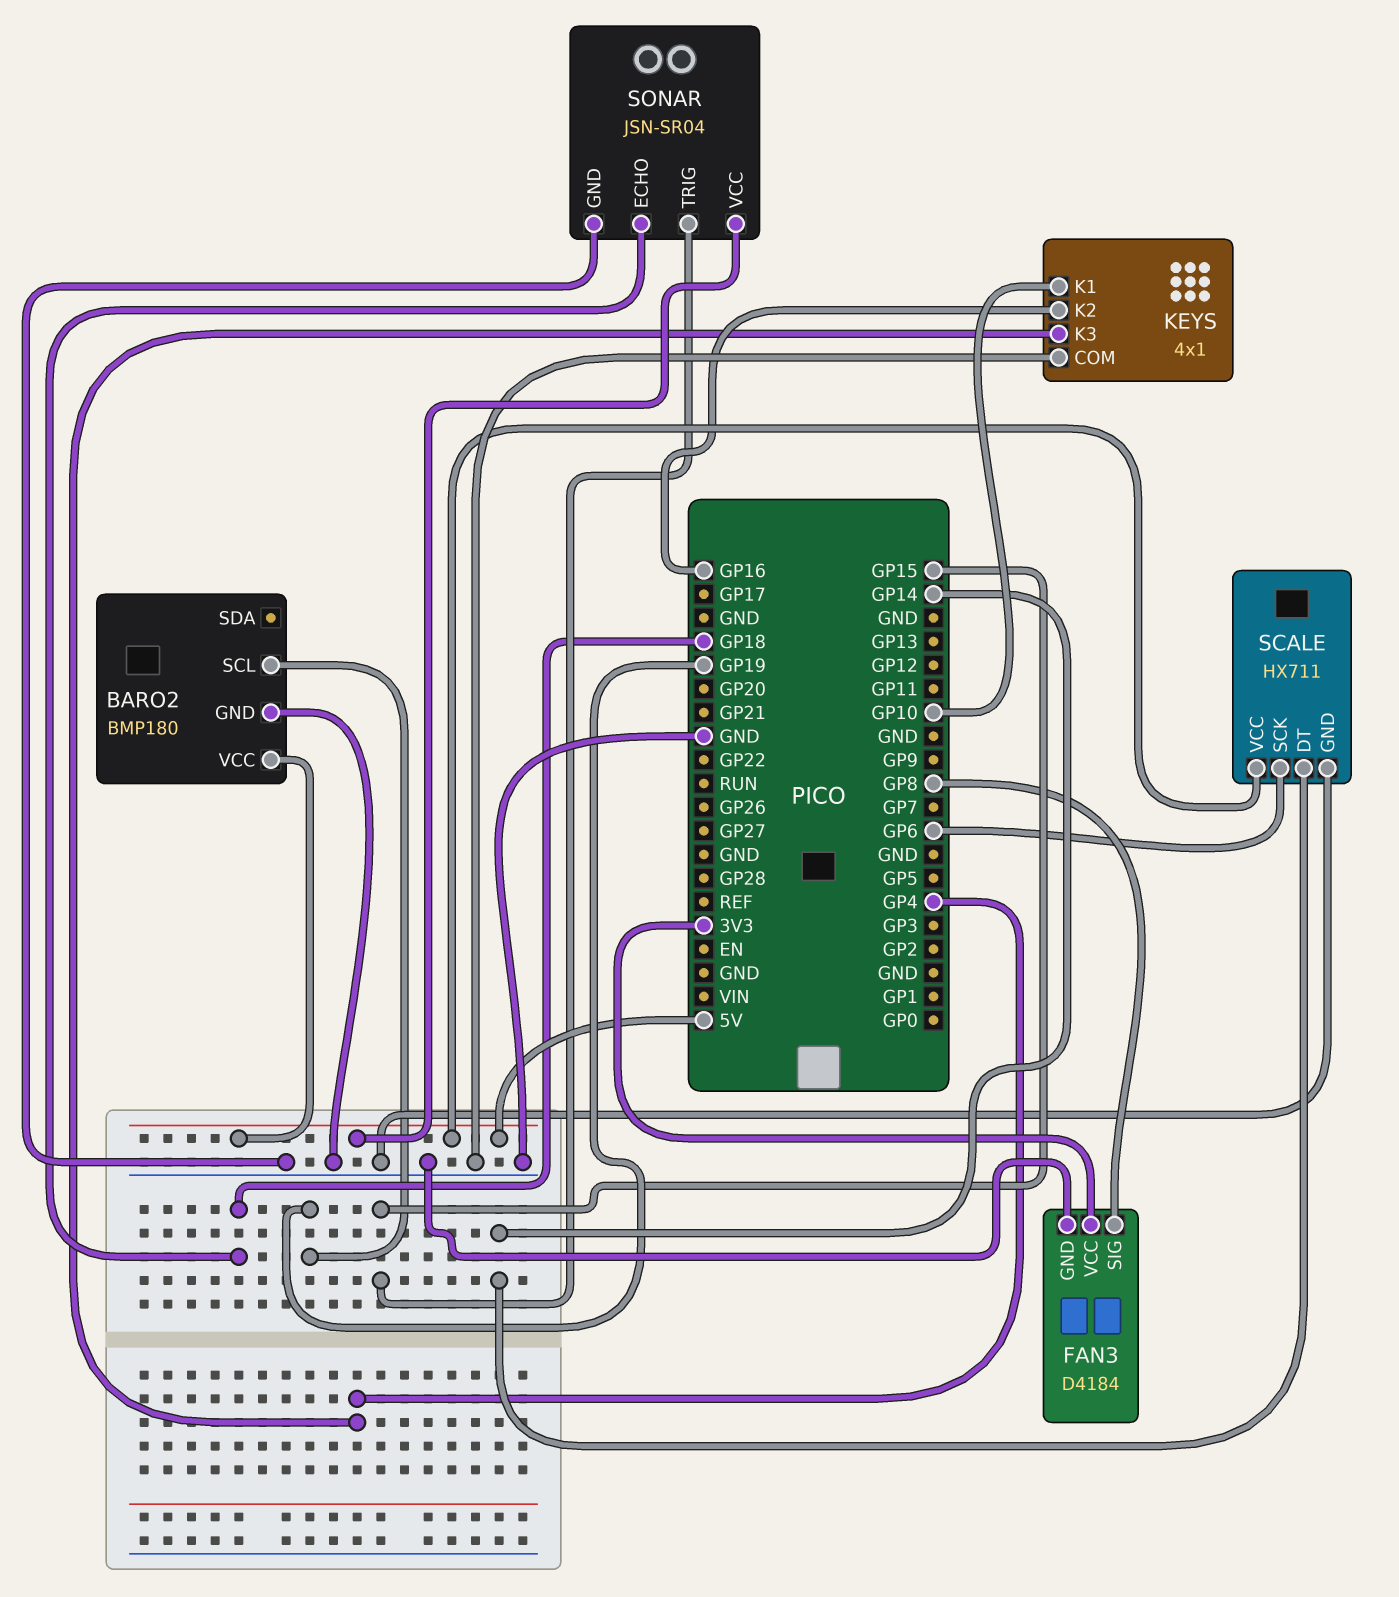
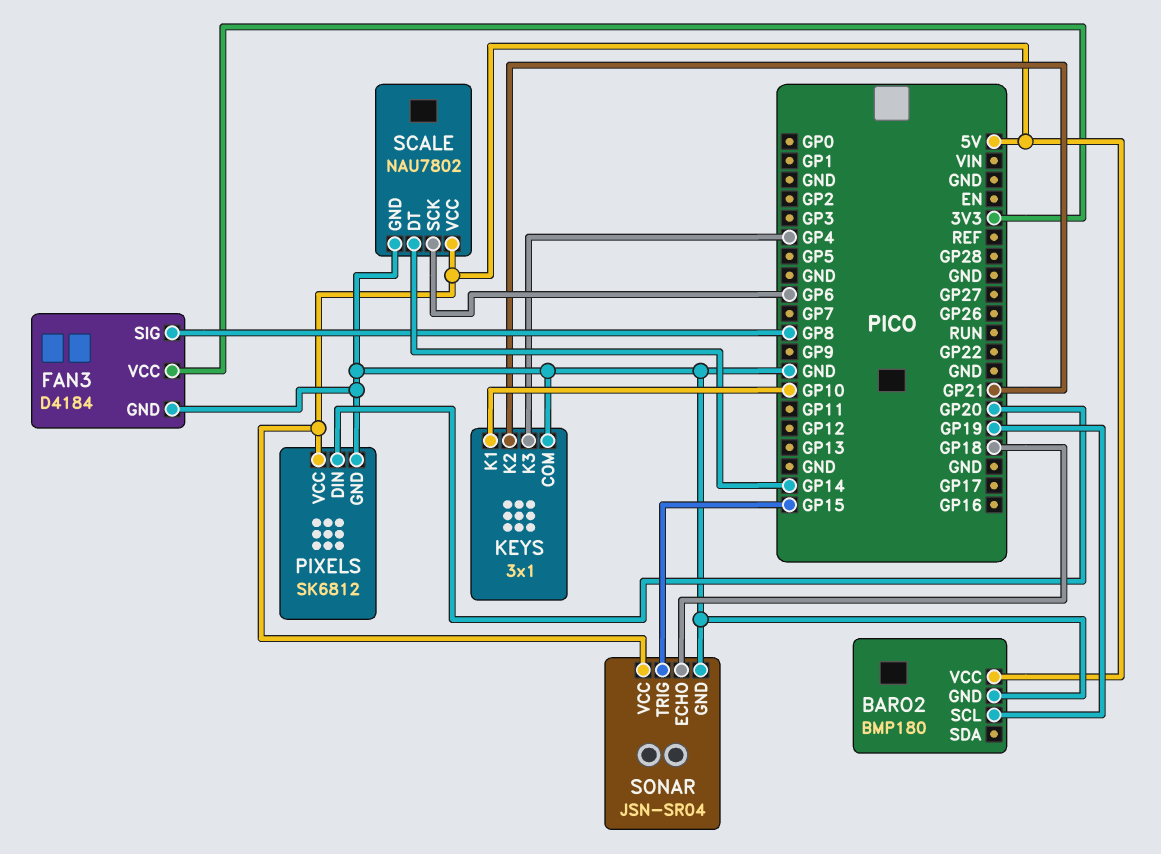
KEYS: 4x1 -> 3x1
KEYS pin K2: GP16 -> GP21
PIXELS: none -> SK6812
PIXELS pin DIN: none -> GP20
PIXELS pin GND: none -> GND
PIXELS pin VCC: none -> 5V
SCALE: HX711 -> NAU7802

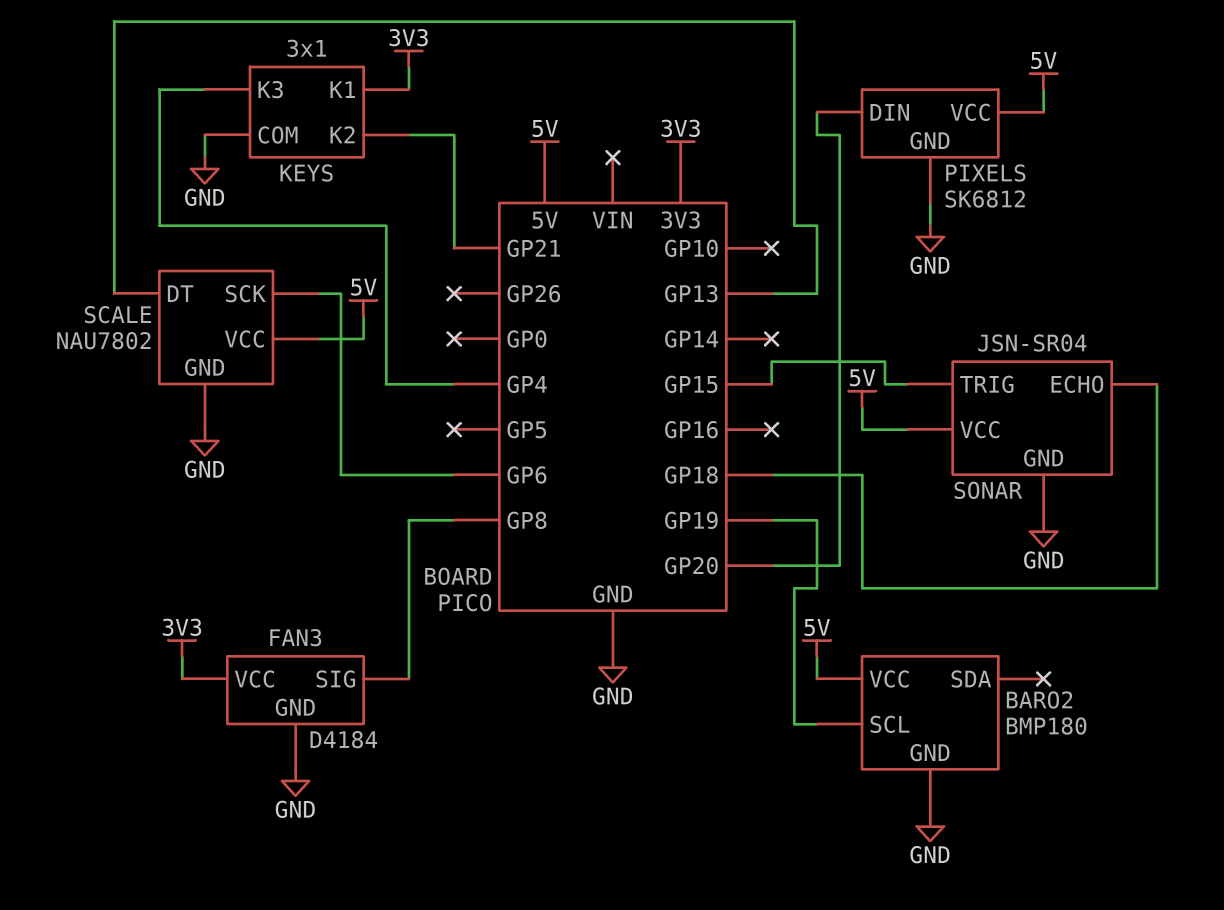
KEYS pin K1: GP10 -> 3V3
SCALE pin DT: GP14 -> GP13

